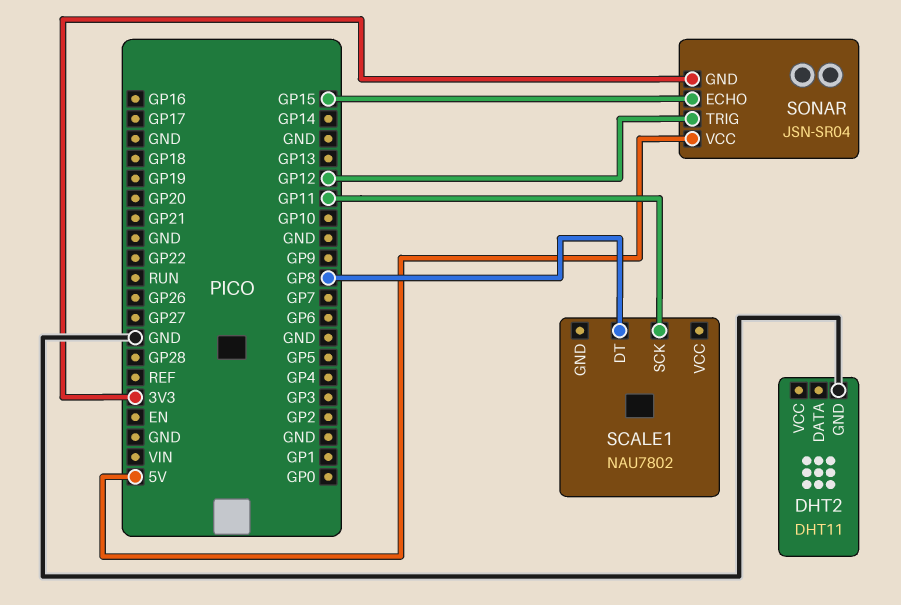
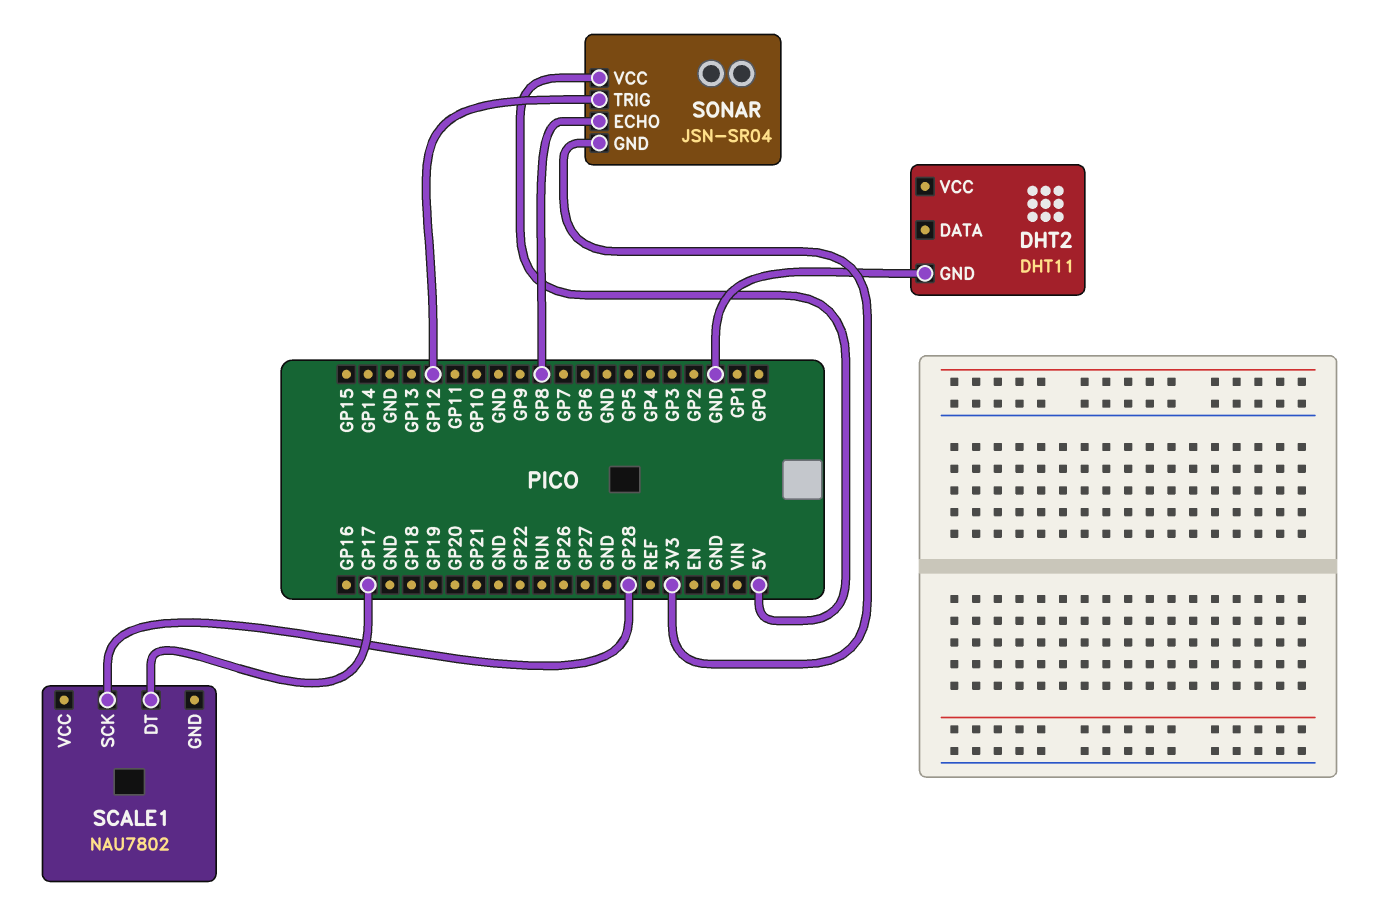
SCALE1 pin DT: GP8 -> GP17
SCALE1 pin SCK: GP11 -> GP28
SONAR pin ECHO: GP15 -> GP8

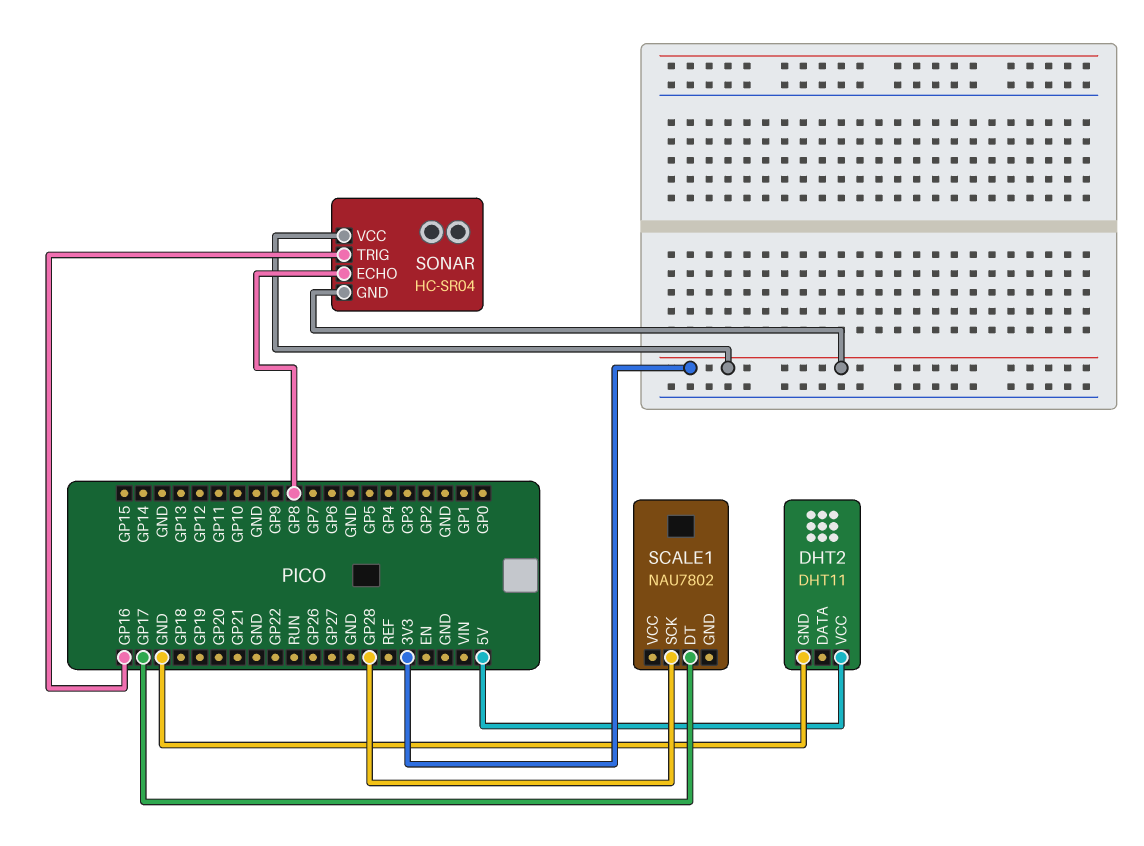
DHT2 pin VCC: none -> 5V
SONAR: JSN-SR04 -> HC-SR04
SONAR pin TRIG: GP12 -> GP16
SONAR pin VCC: 5V -> 3V3

